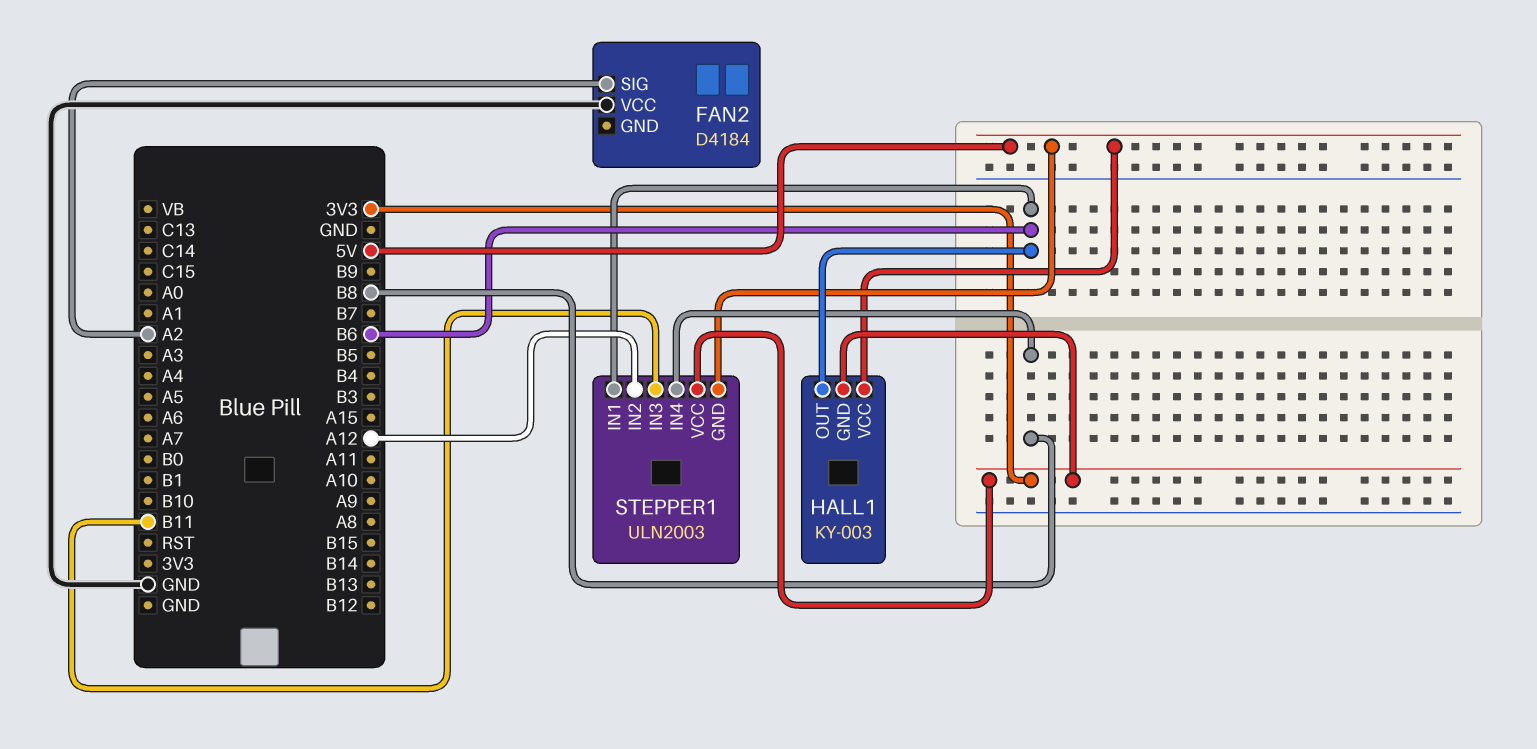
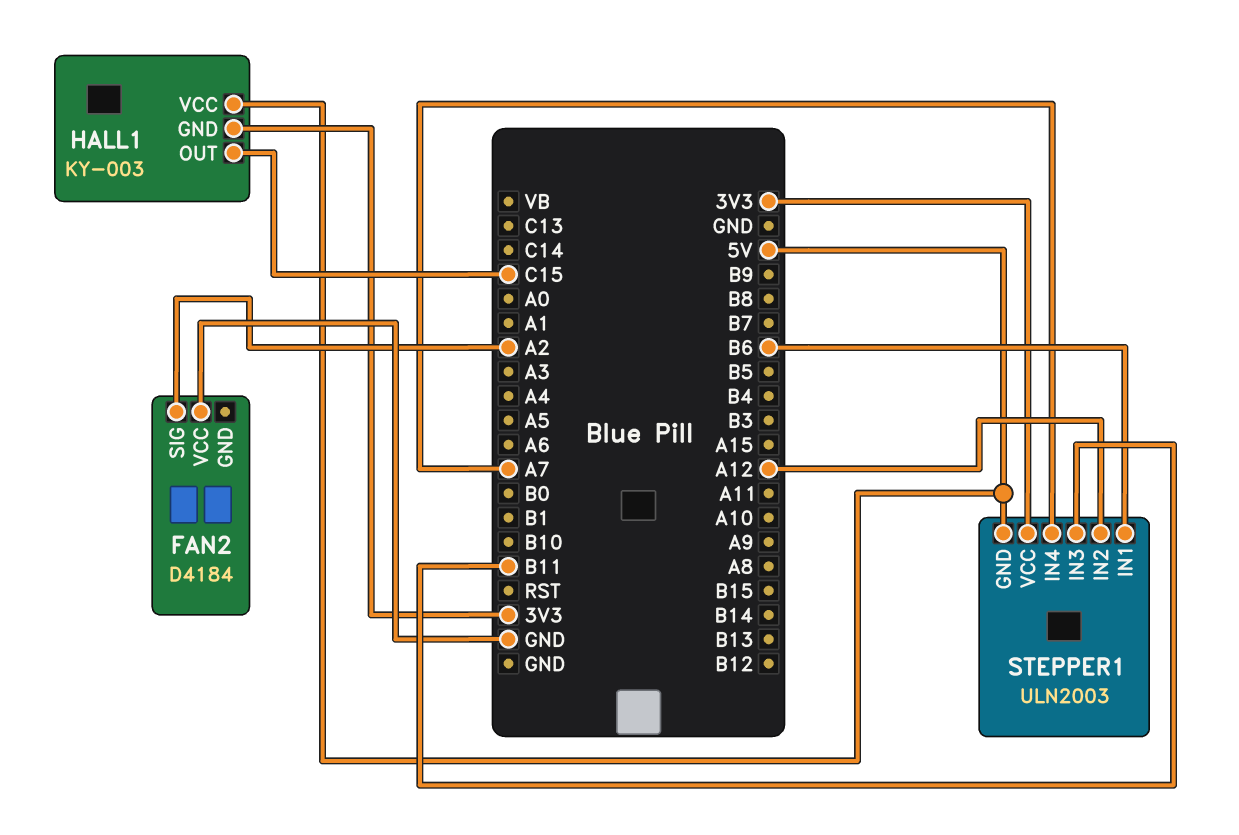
HALL1 pin OUT: B6 -> C15
STEPPER1 pin IN4: B8 -> A7

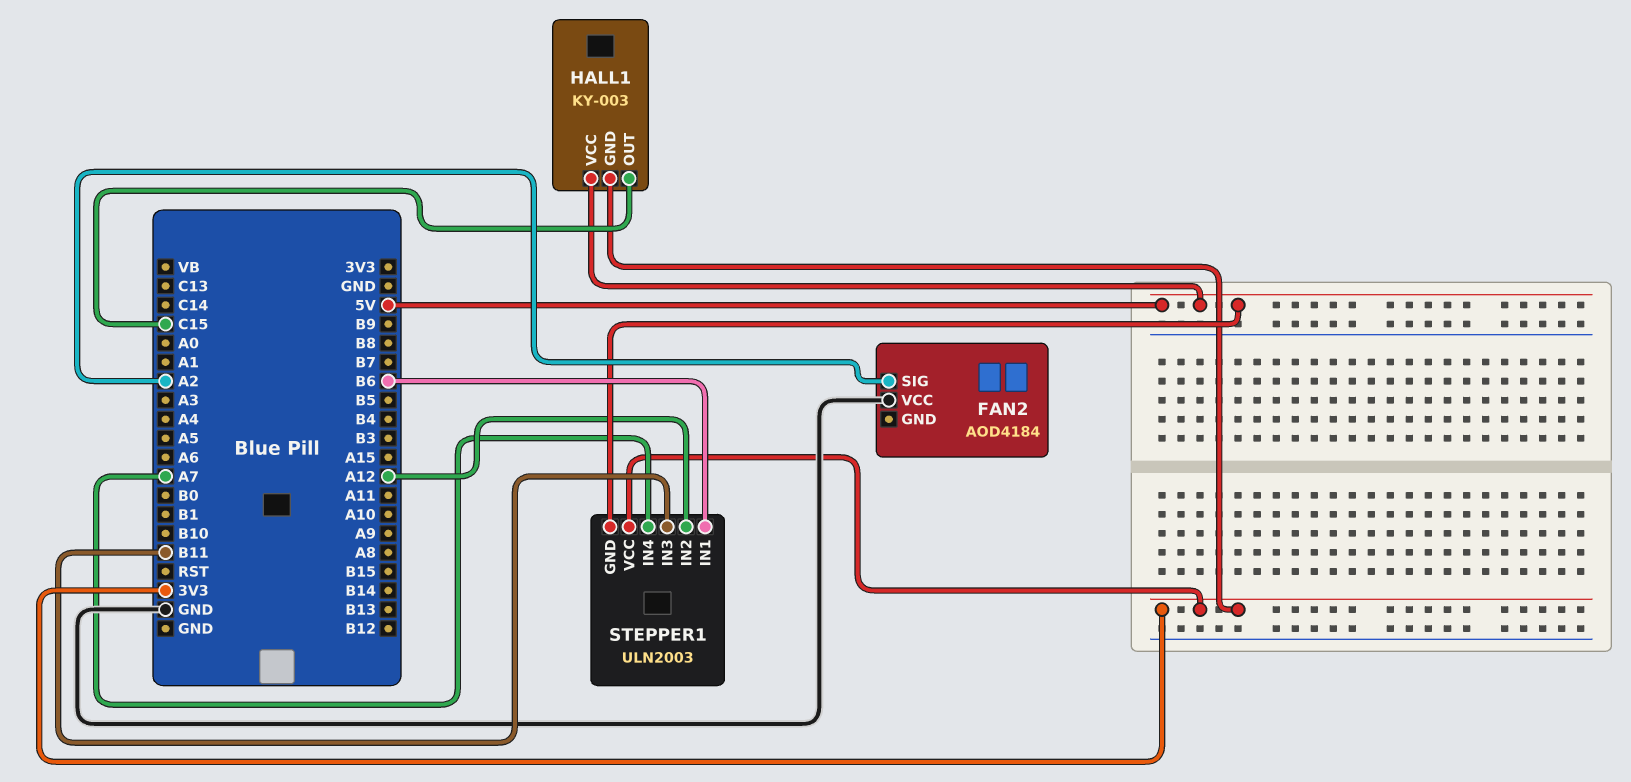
FAN2: D4184 -> AOD4184

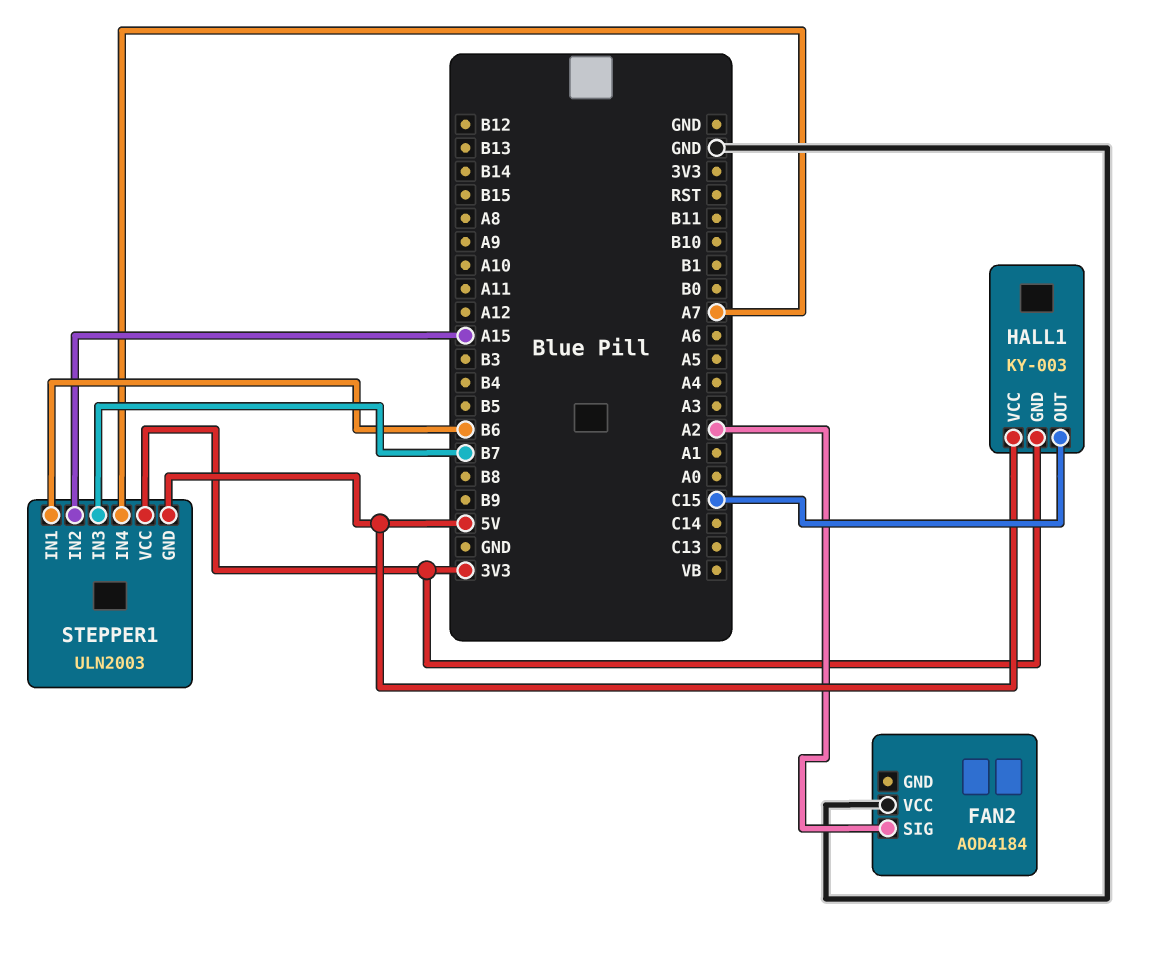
STEPPER1 pin IN2: A12 -> A15
STEPPER1 pin IN3: B11 -> B7

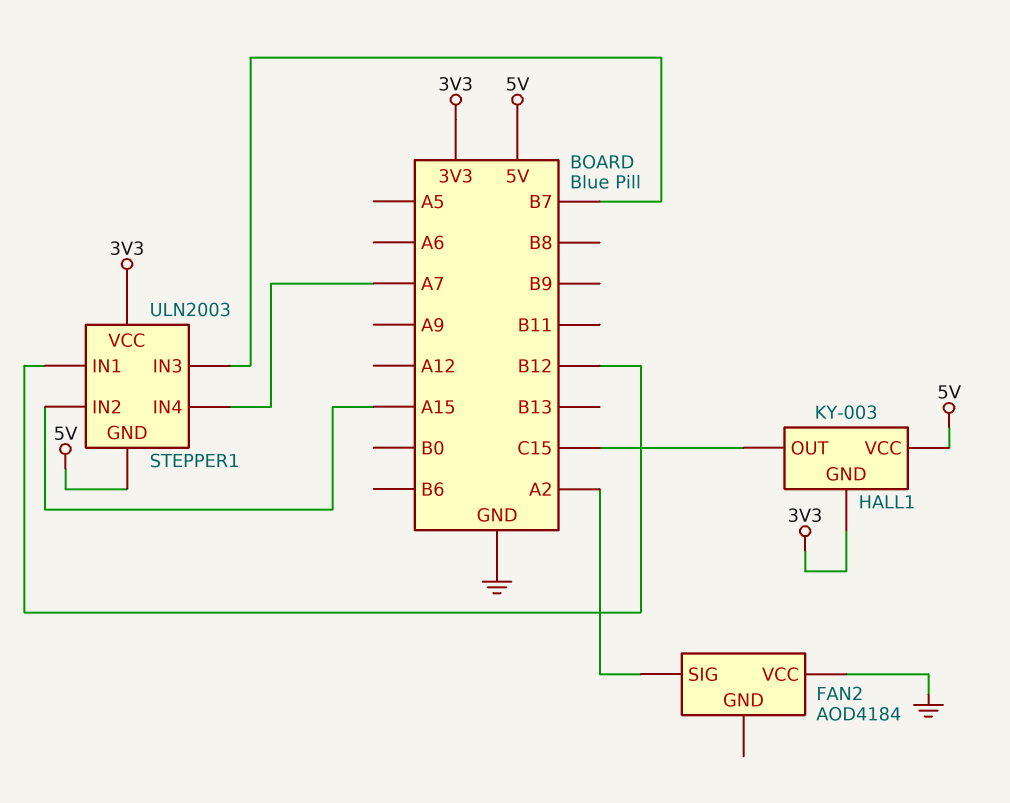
STEPPER1 pin IN1: B6 -> B12

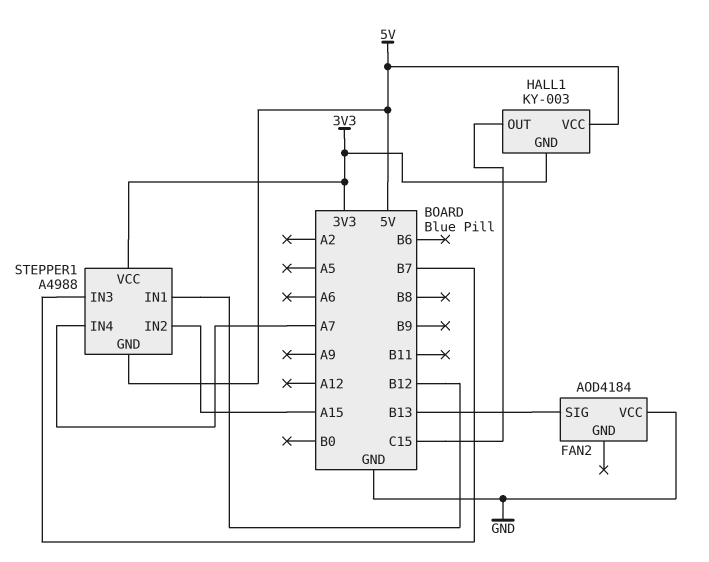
FAN2 pin SIG: A2 -> B13
STEPPER1: ULN2003 -> A4988

